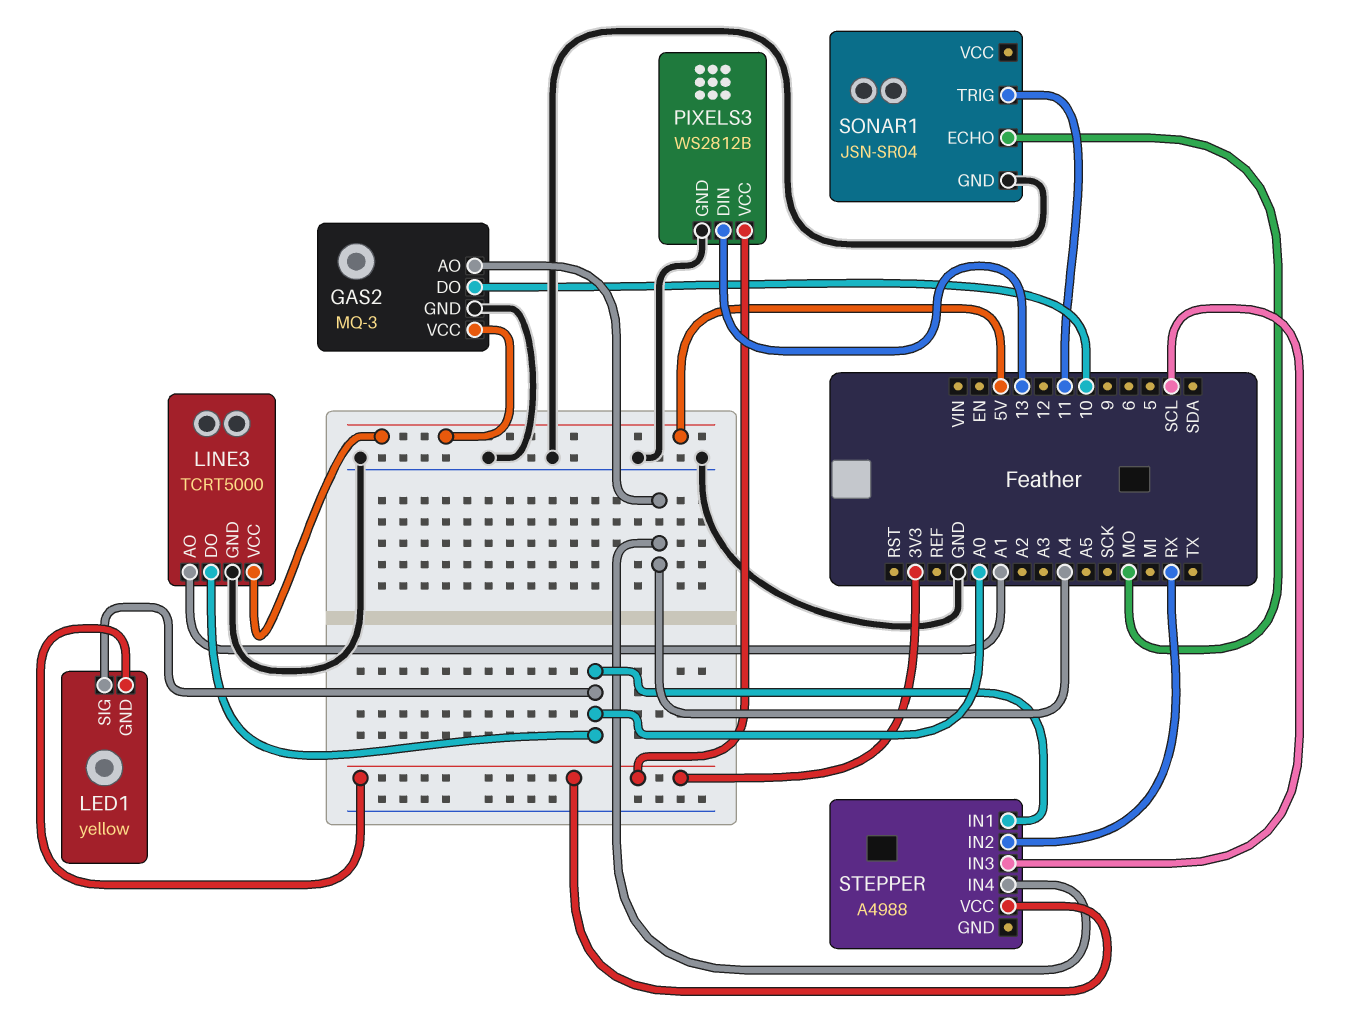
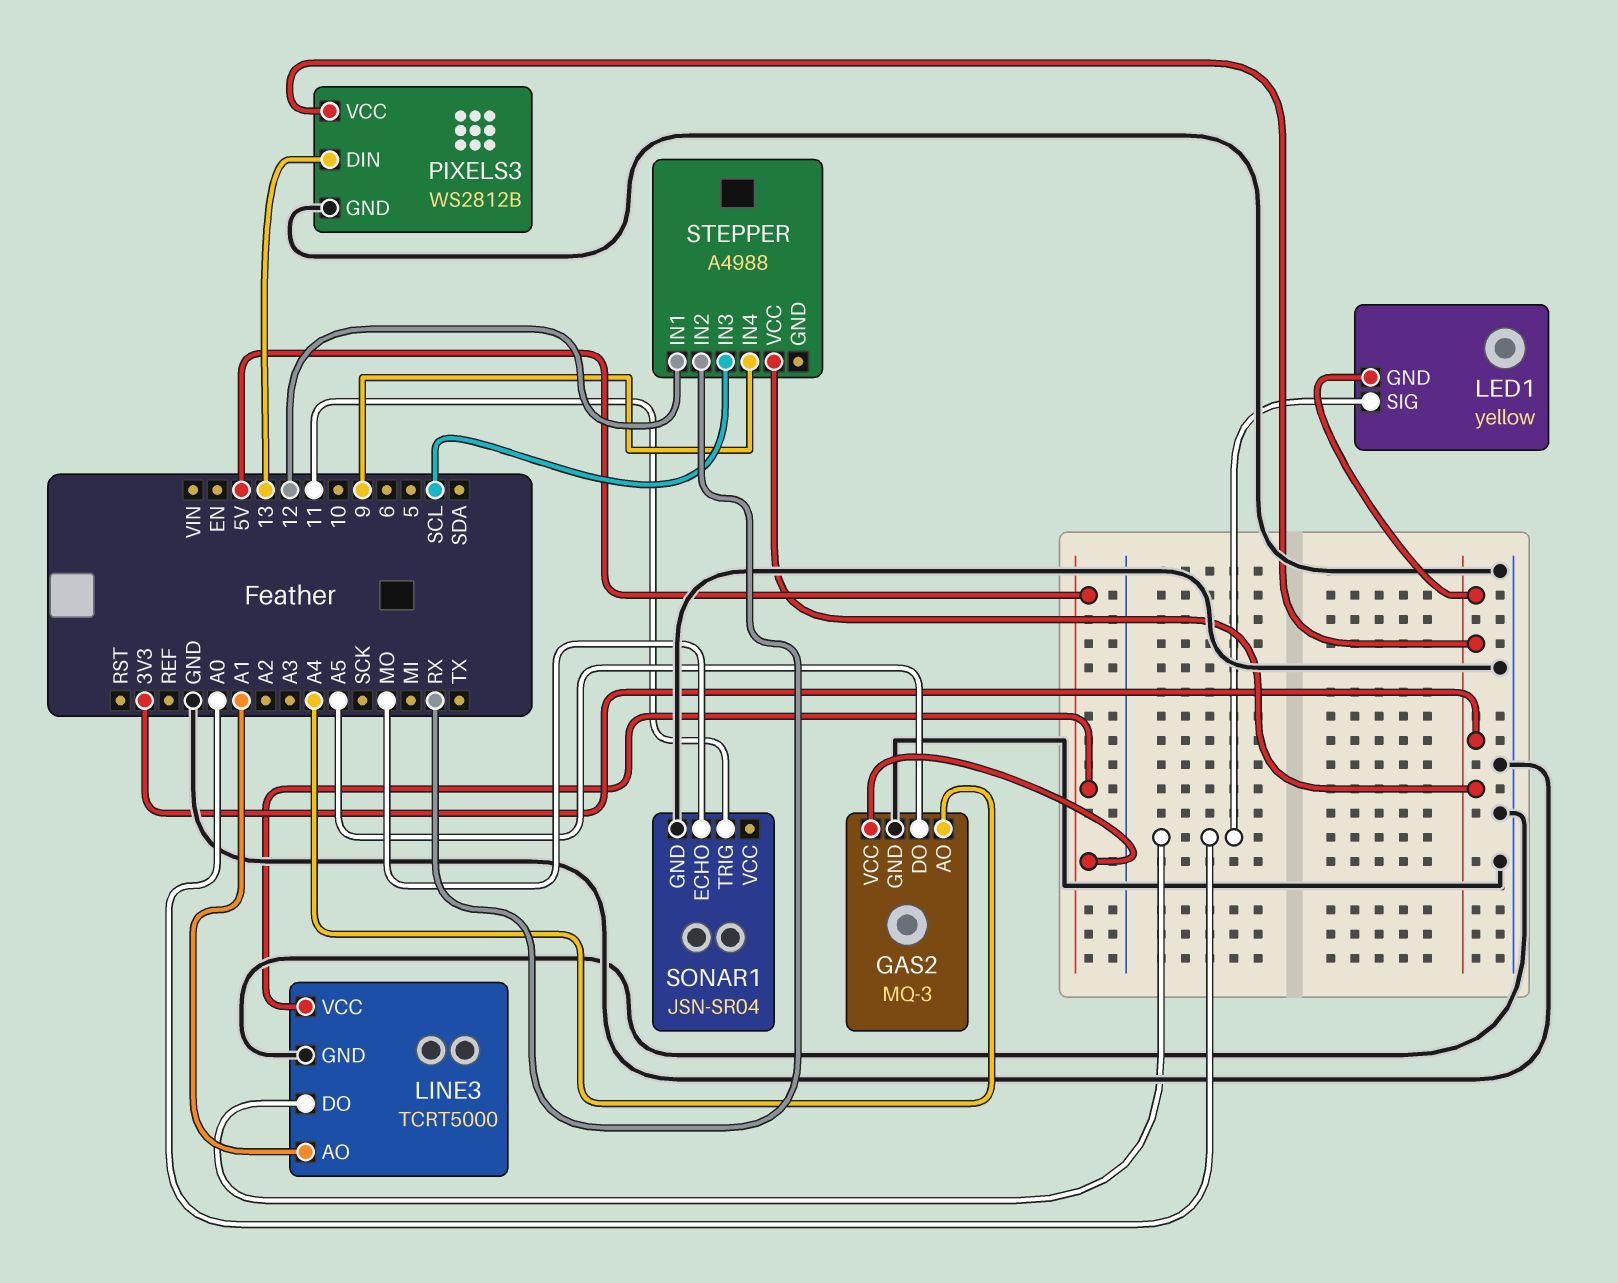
GAS2 pin DO: 10 -> A5
STEPPER pin IN1: A0 -> 12
STEPPER pin IN4: A4 -> 9

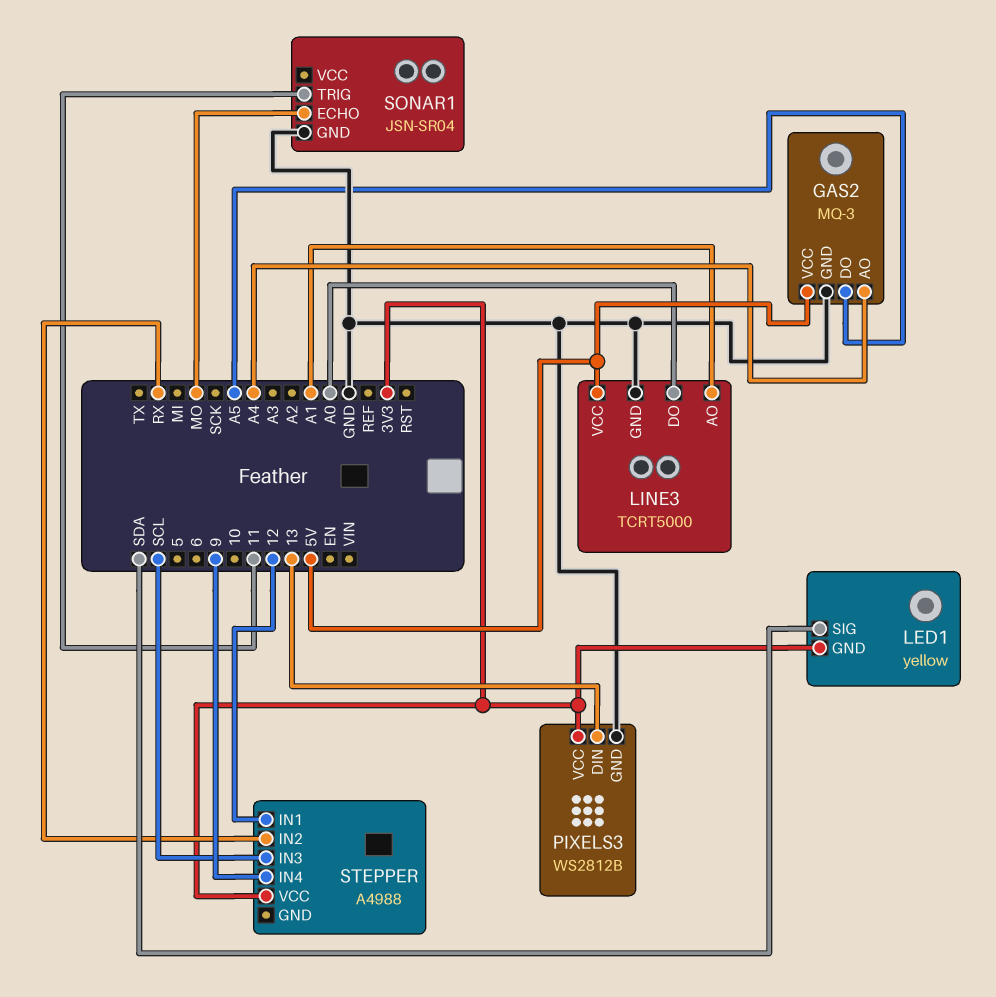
LED1 pin SIG: A0 -> SDA

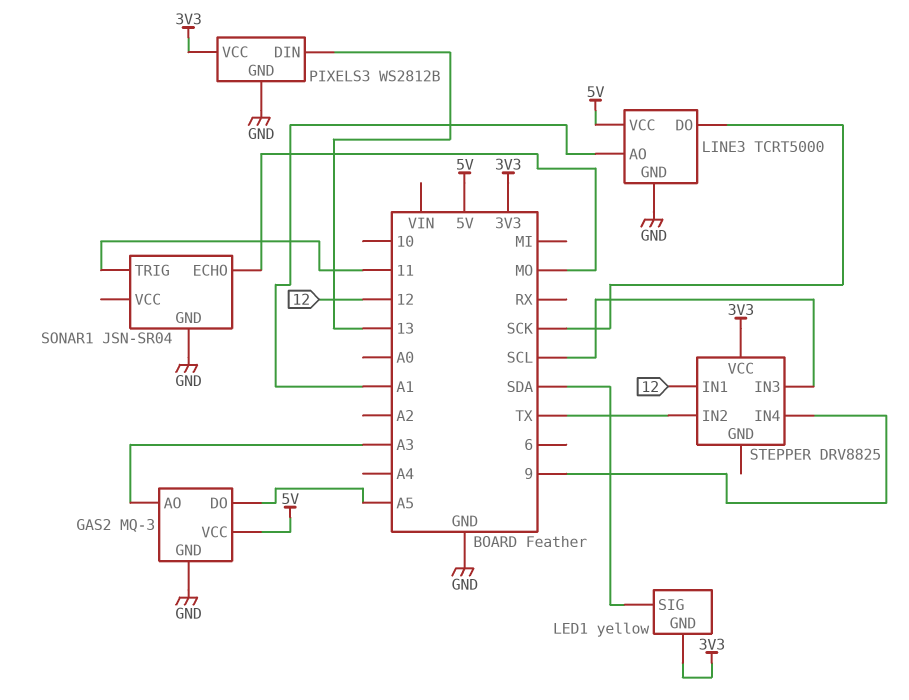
GAS2 pin AO: A4 -> A3
LINE3 pin DO: A0 -> SCK
STEPPER: A4988 -> DRV8825
STEPPER pin IN2: RX -> TX

